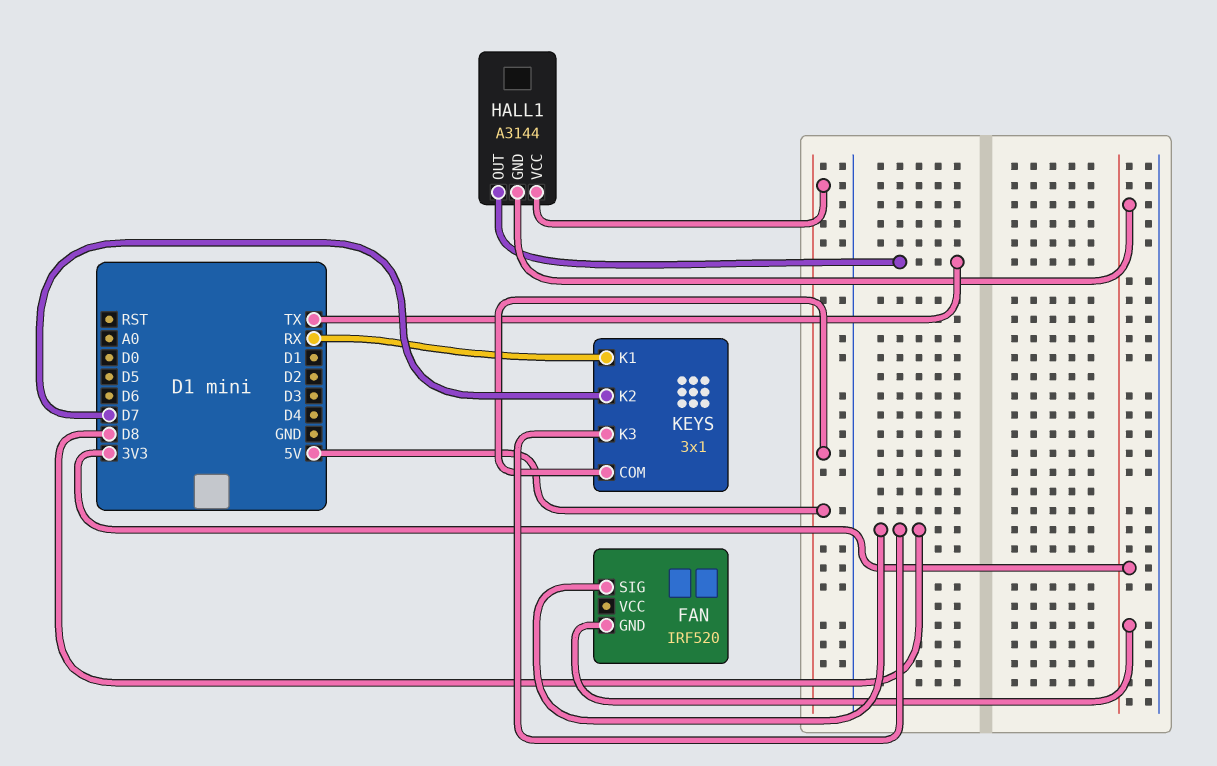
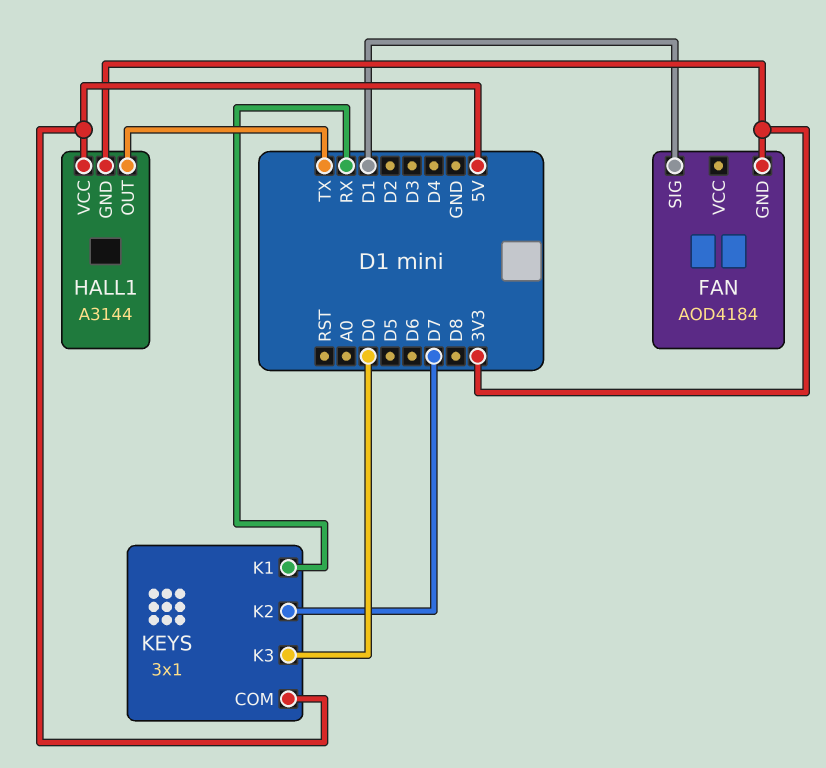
FAN: IRF520 -> AOD4184
FAN pin SIG: D8 -> D1
KEYS pin K3: D8 -> D0

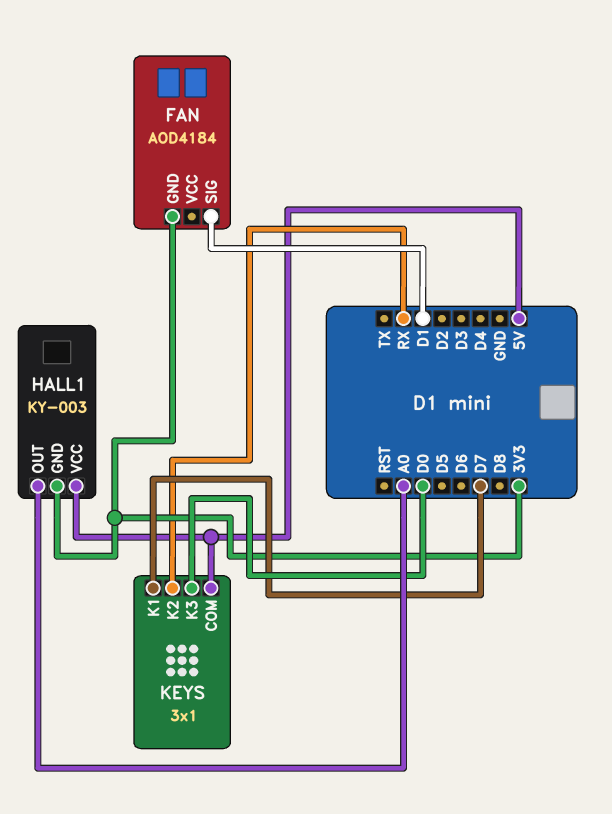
HALL1: A3144 -> KY-003
HALL1 pin OUT: TX -> A0
KEYS pin K1: RX -> D7
KEYS pin K2: D7 -> RX

